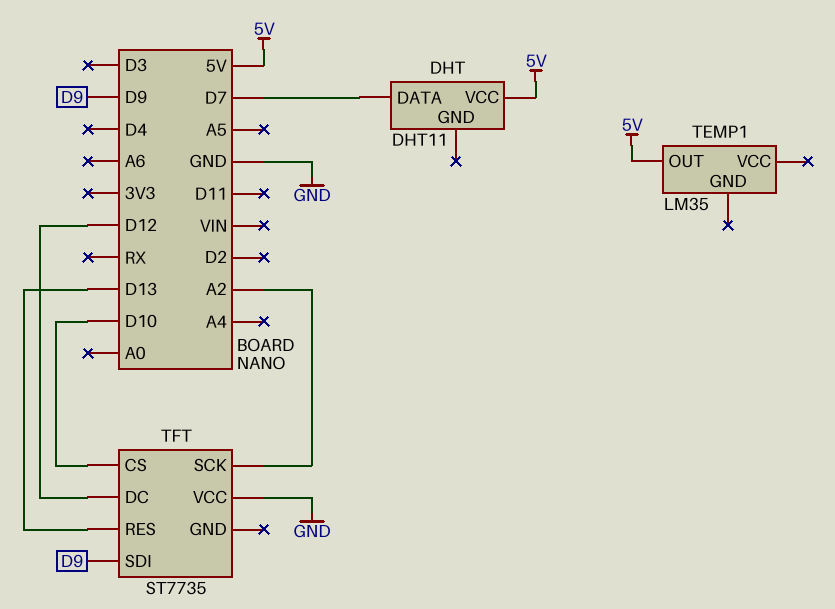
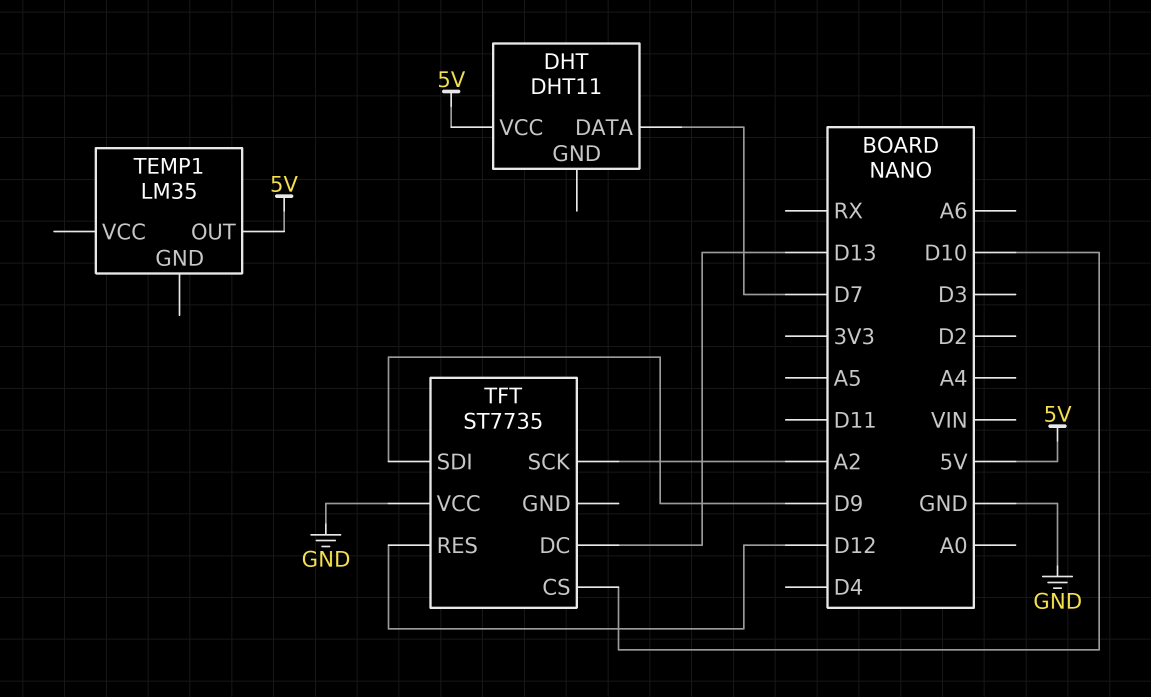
TFT pin DC: D12 -> D13
TFT pin RES: D13 -> D12

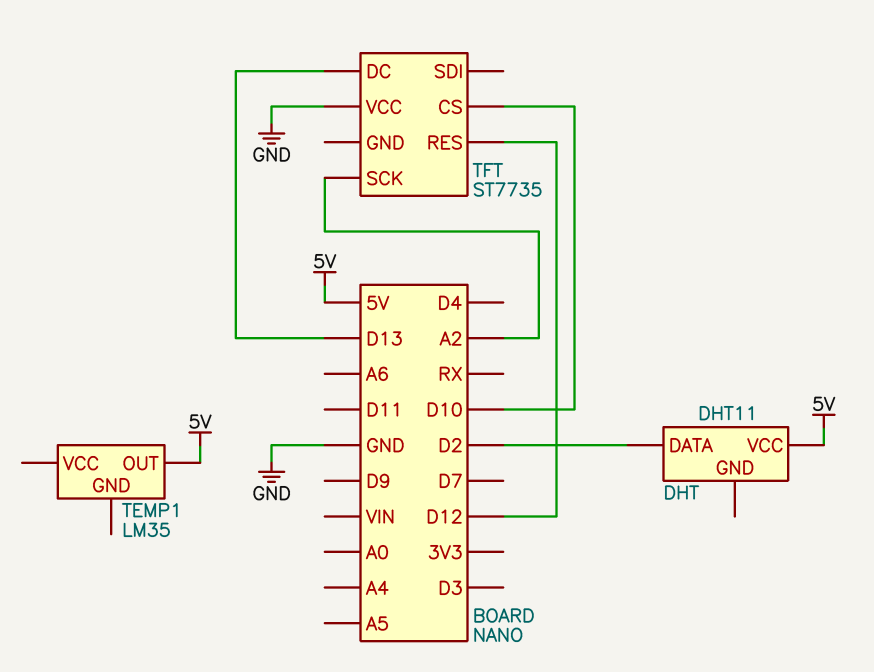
DHT pin DATA: D7 -> D2
TFT pin SDI: D9 -> none

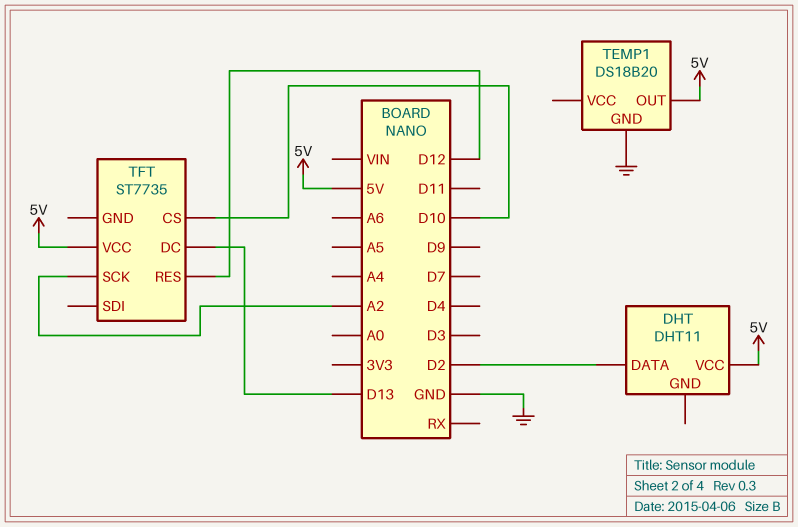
TEMP1: LM35 -> DS18B20
TEMP1 pin GND: none -> GND
TFT pin VCC: GND -> 5V

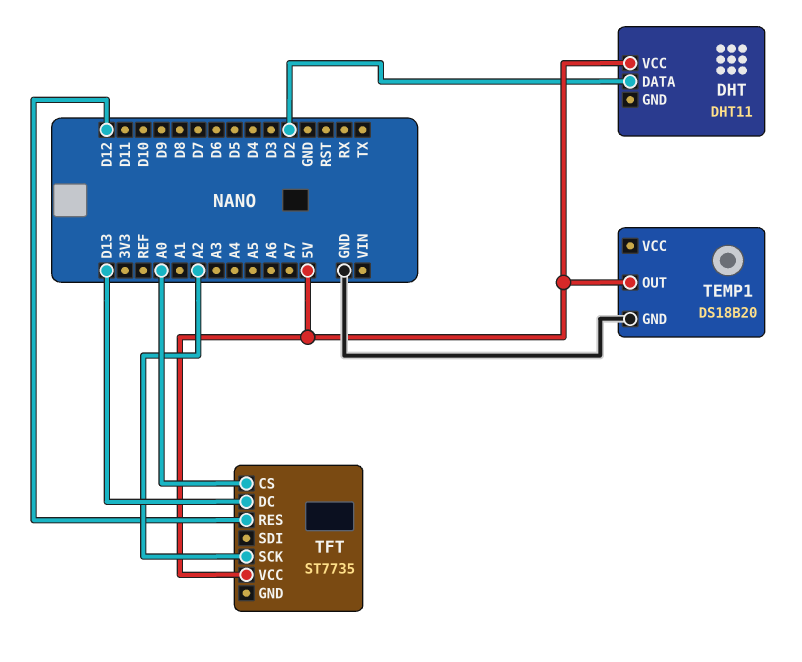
TFT pin CS: D10 -> A0

